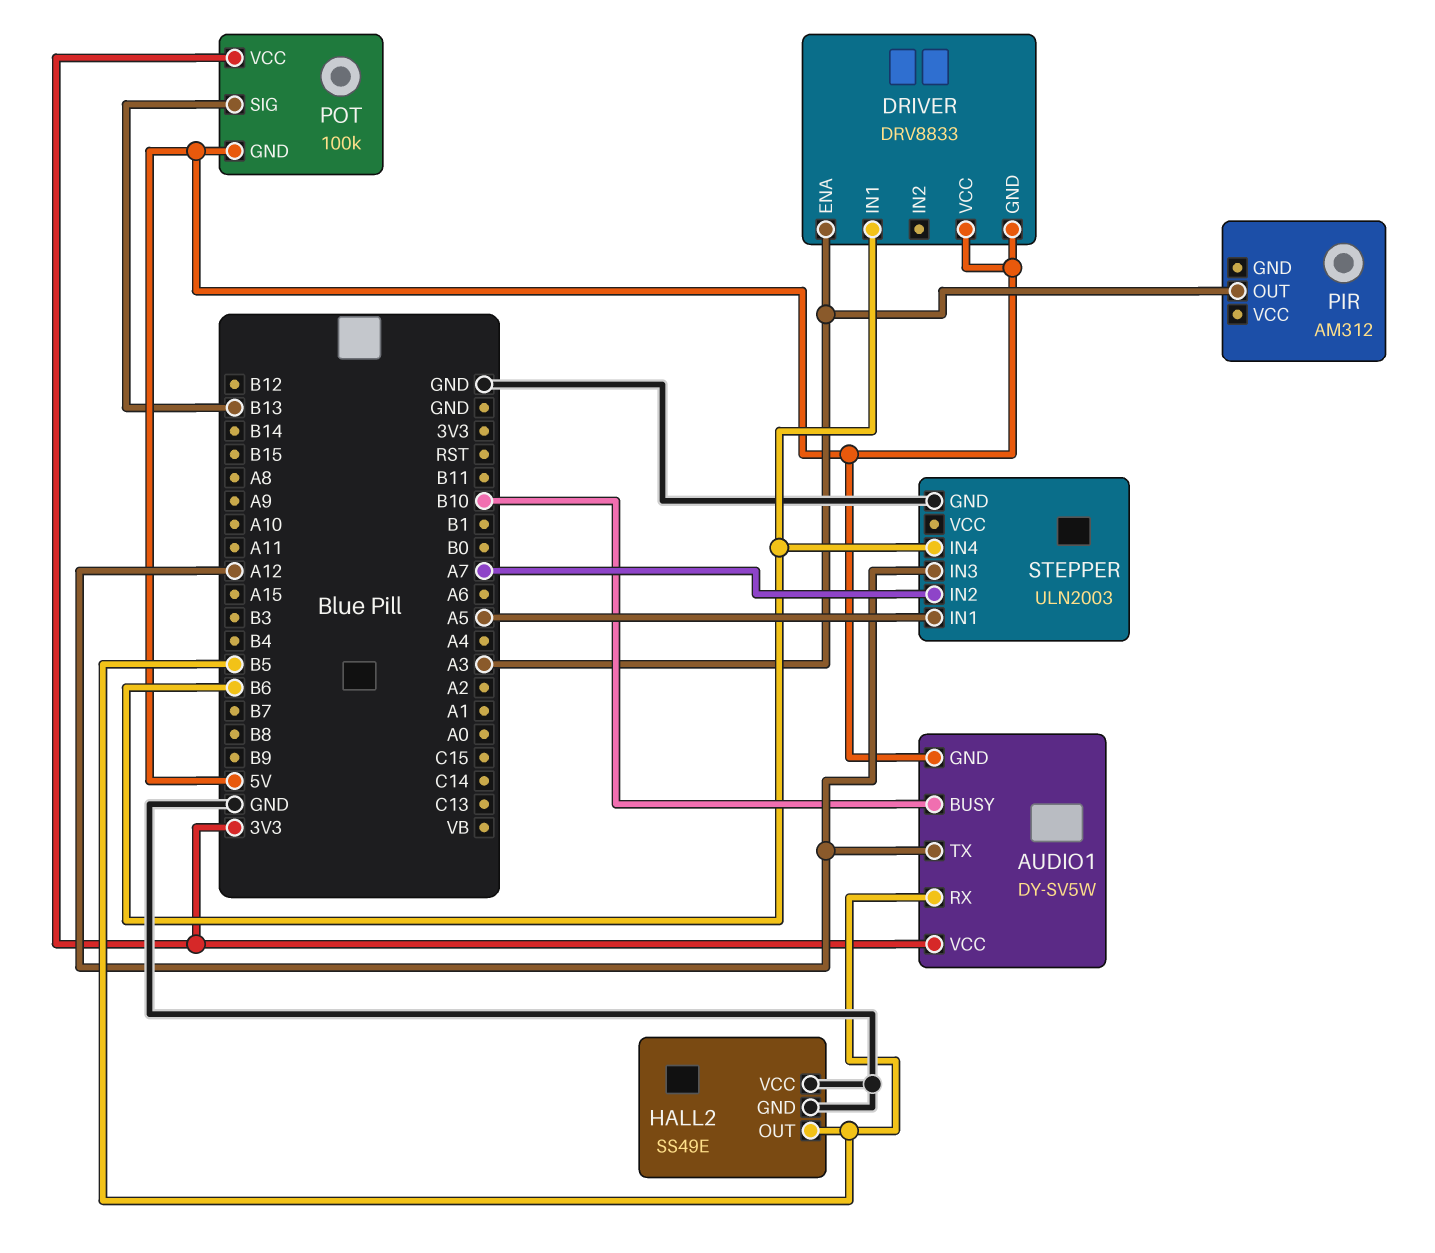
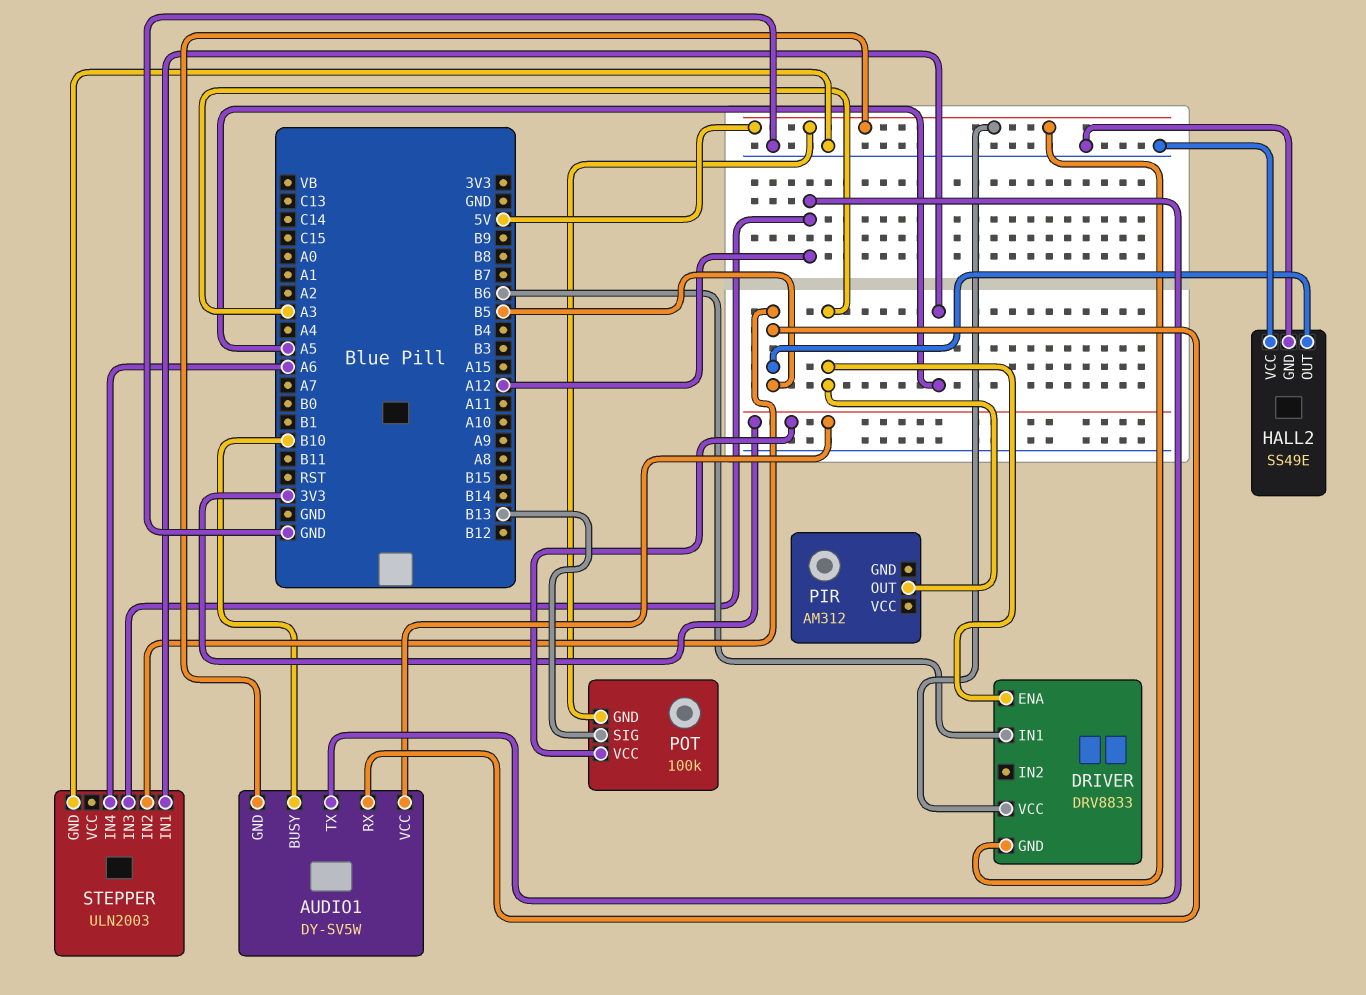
STEPPER pin IN2: A7 -> B5
STEPPER pin IN4: B6 -> A6

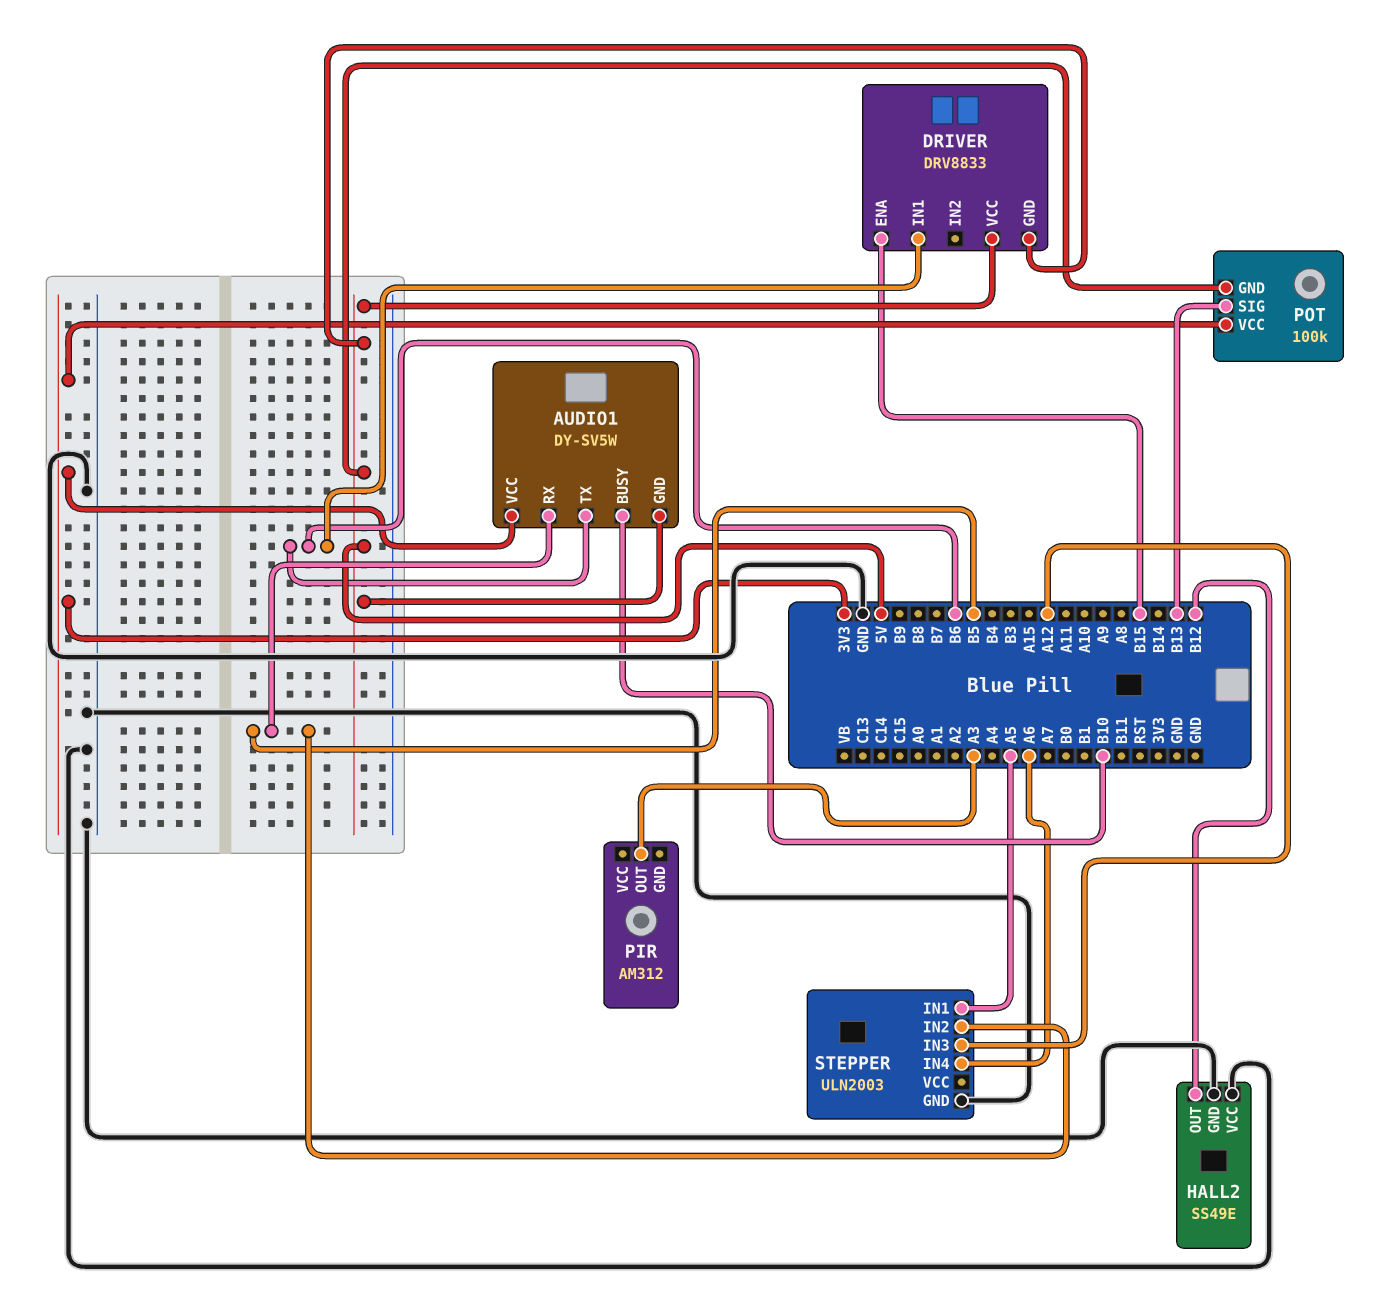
AUDIO1 pin TX: A12 -> B6
DRIVER pin ENA: A3 -> B15
HALL2 pin OUT: B5 -> B12

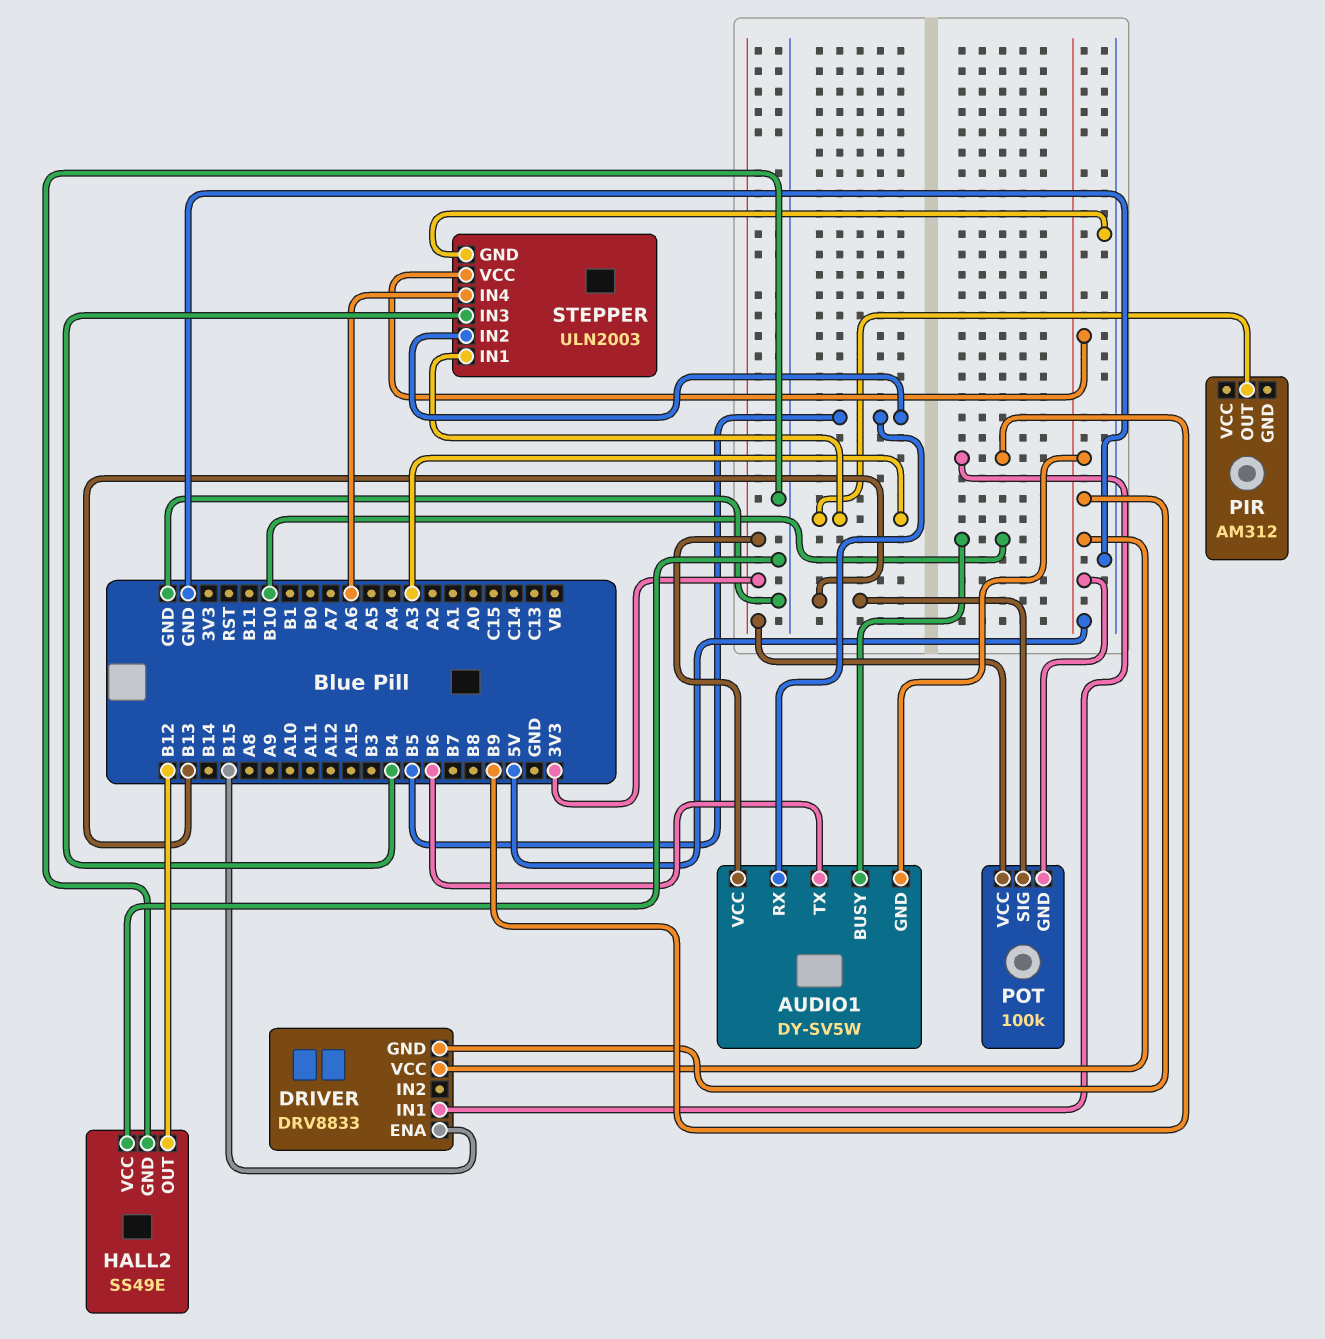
DRIVER pin IN1: B6 -> B9
STEPPER pin IN1: A5 -> A3
STEPPER pin IN3: A12 -> B4
STEPPER pin VCC: none -> 5V

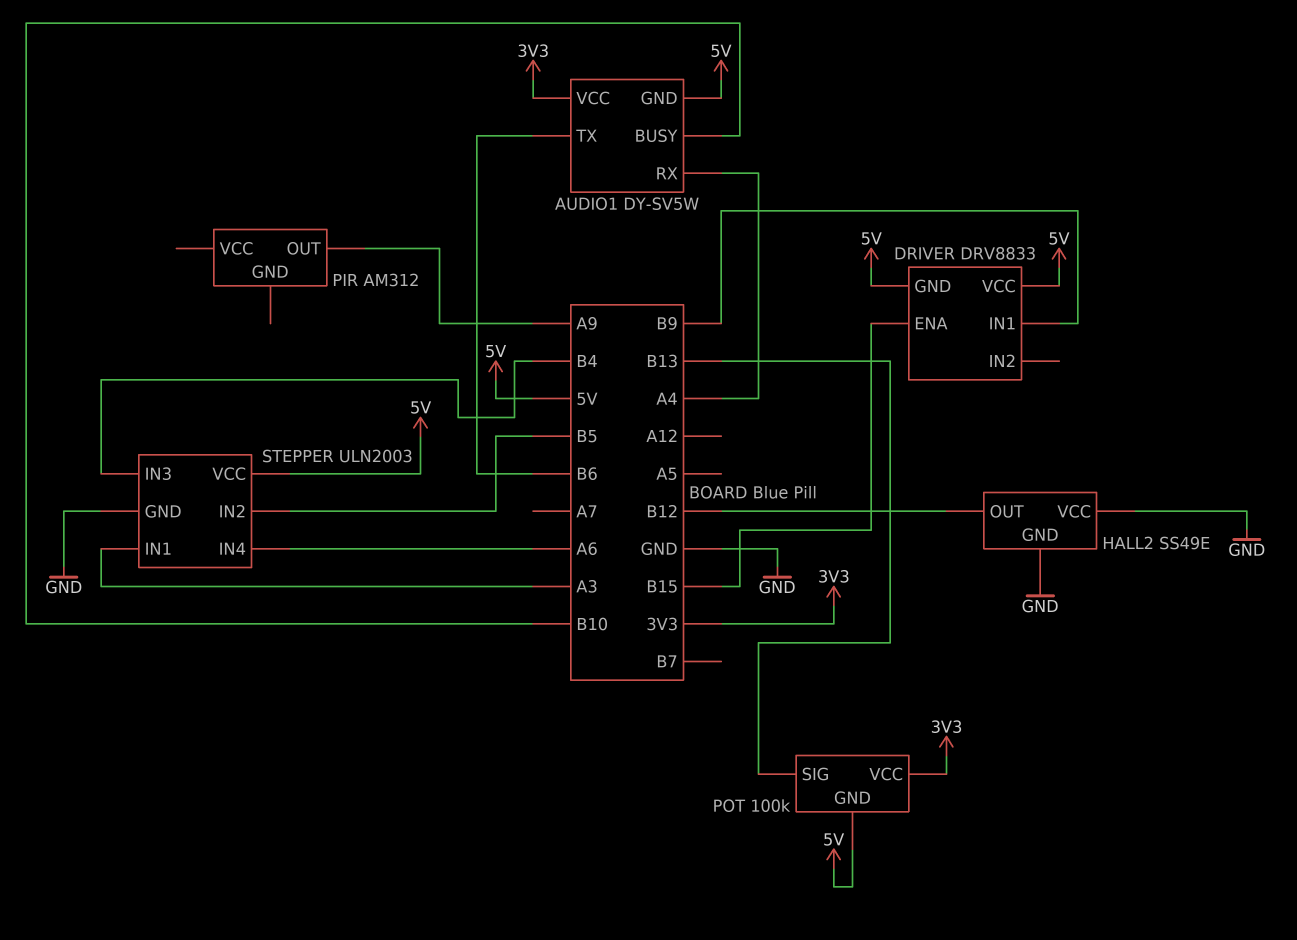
AUDIO1 pin RX: B5 -> A4
PIR pin OUT: A3 -> A9

